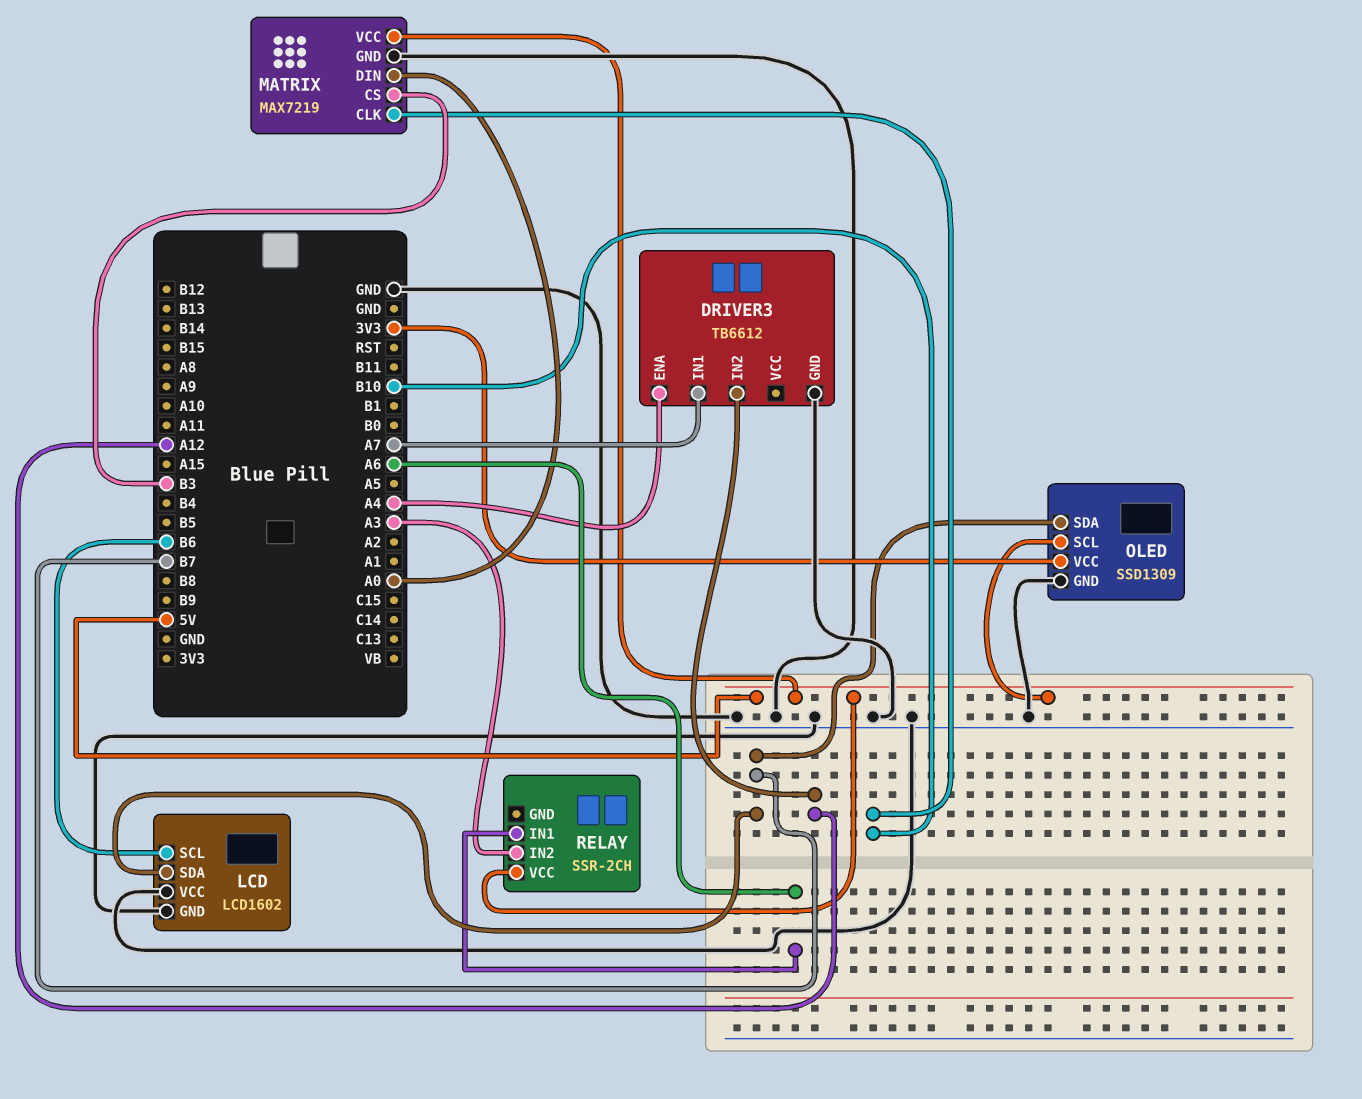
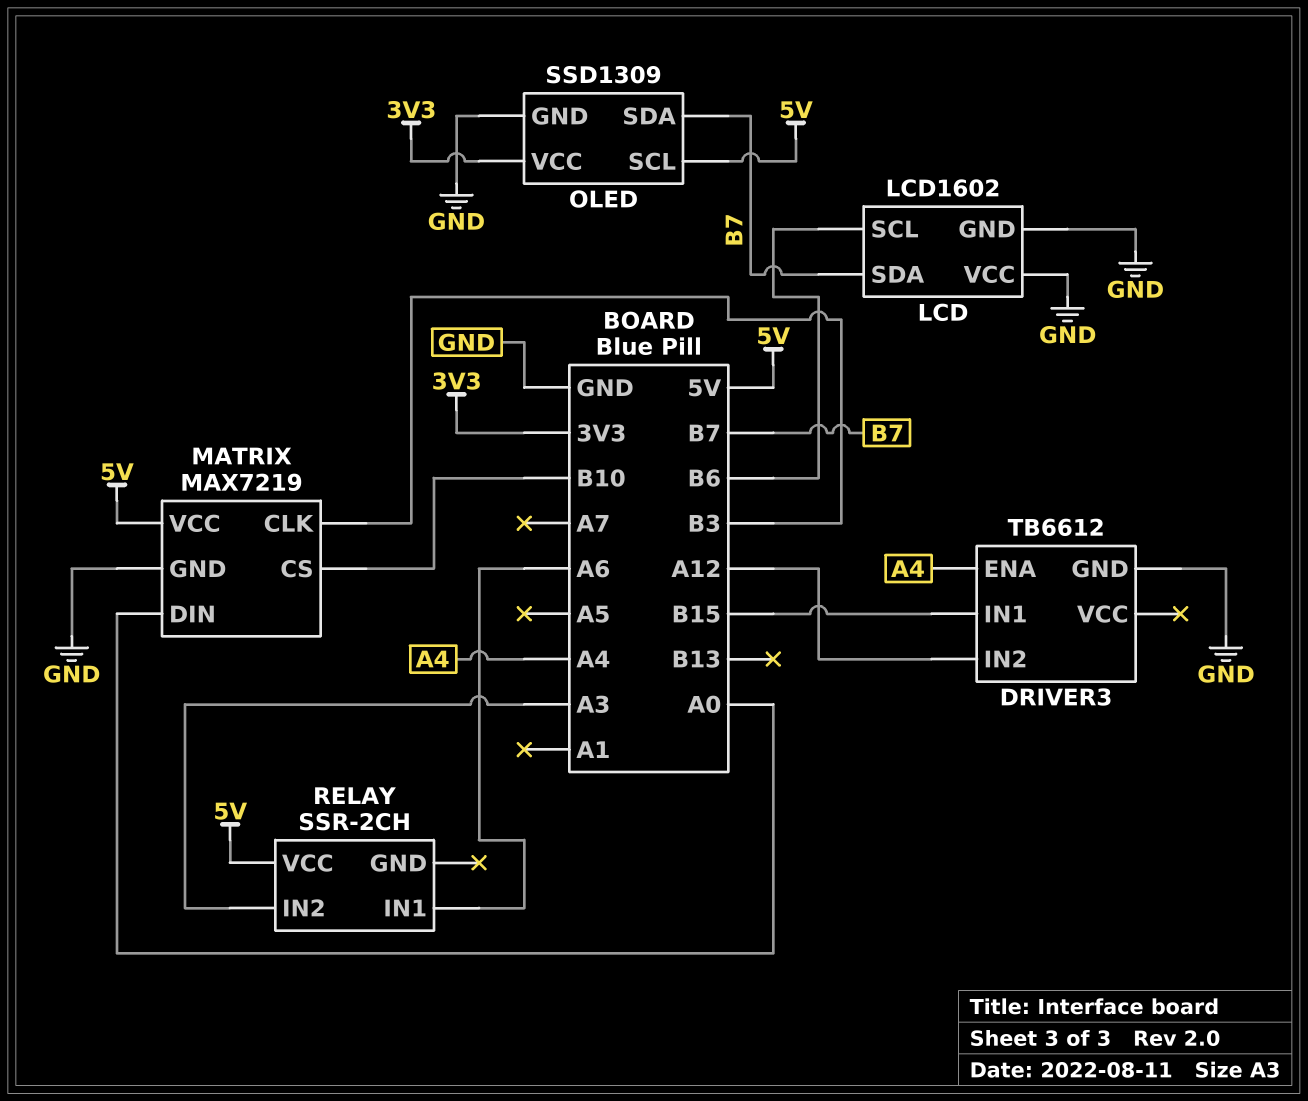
DRIVER3 pin IN1: A7 -> B15
MATRIX pin CLK: B10 -> B3
MATRIX pin CS: B3 -> B10

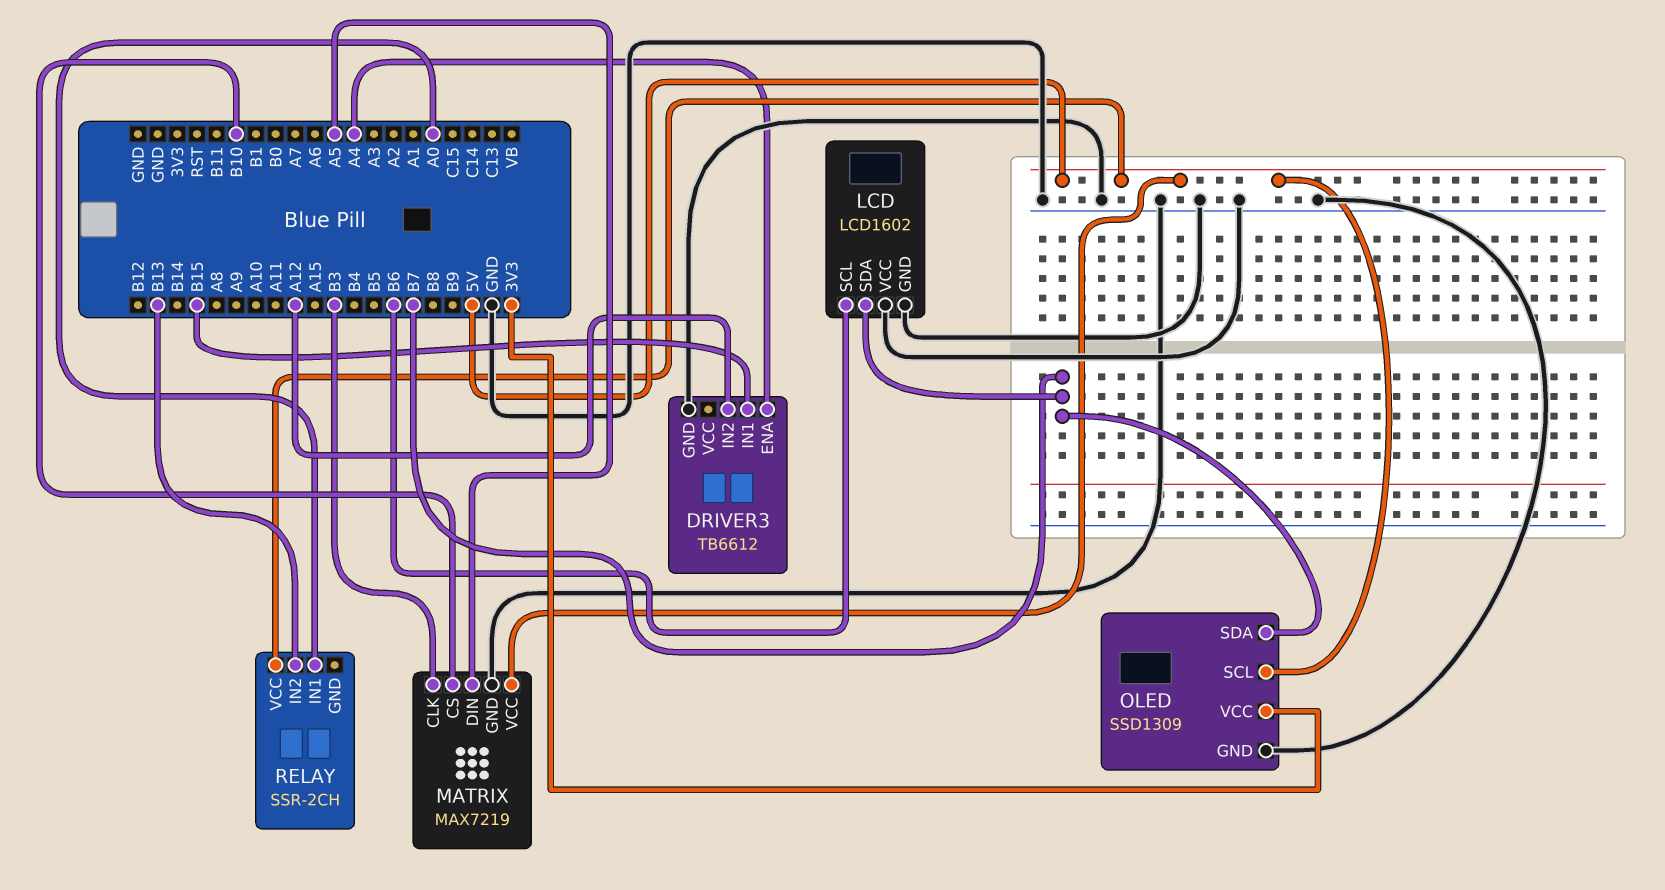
MATRIX pin DIN: A0 -> A5
RELAY pin IN1: A6 -> A0
RELAY pin IN2: A3 -> B13

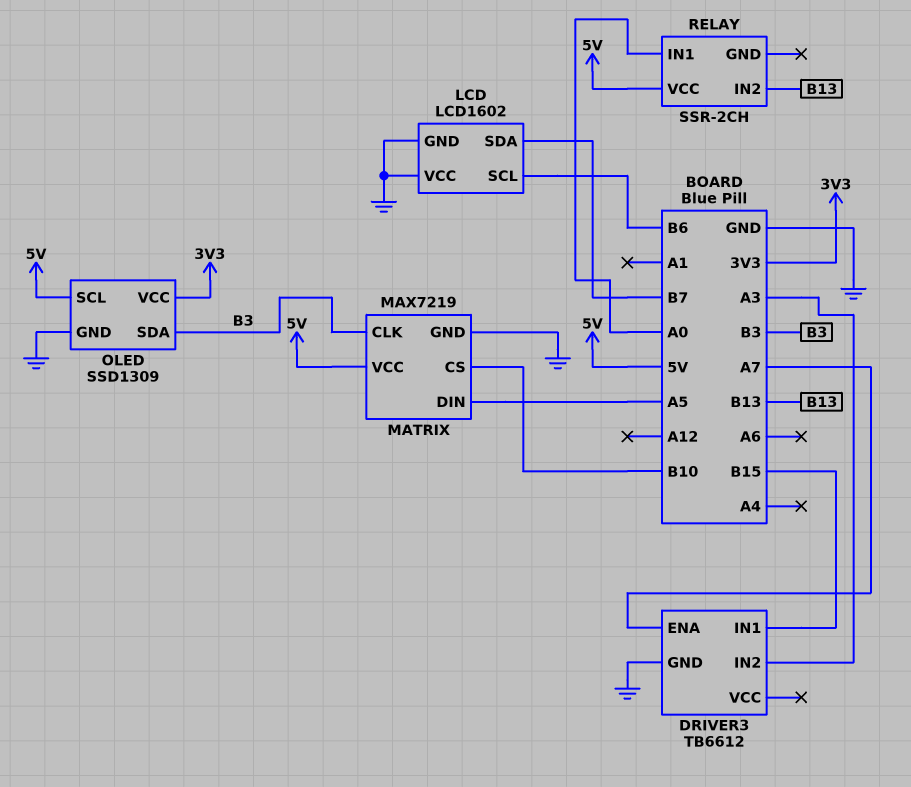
DRIVER3 pin ENA: A4 -> A7
DRIVER3 pin IN2: A12 -> A3
OLED pin SDA: B7 -> B3

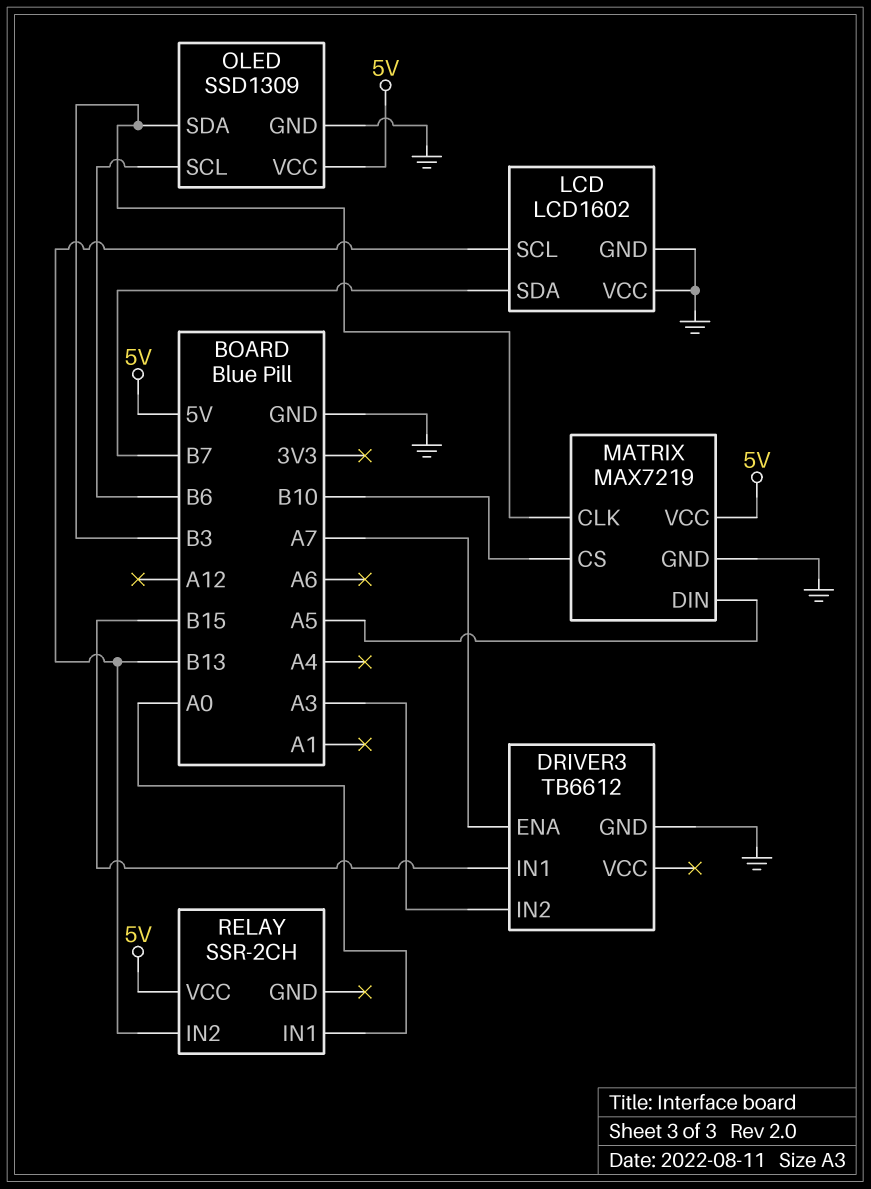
LCD pin SCL: B6 -> B13
OLED pin SCL: 5V -> B6
OLED pin VCC: 3V3 -> 5V

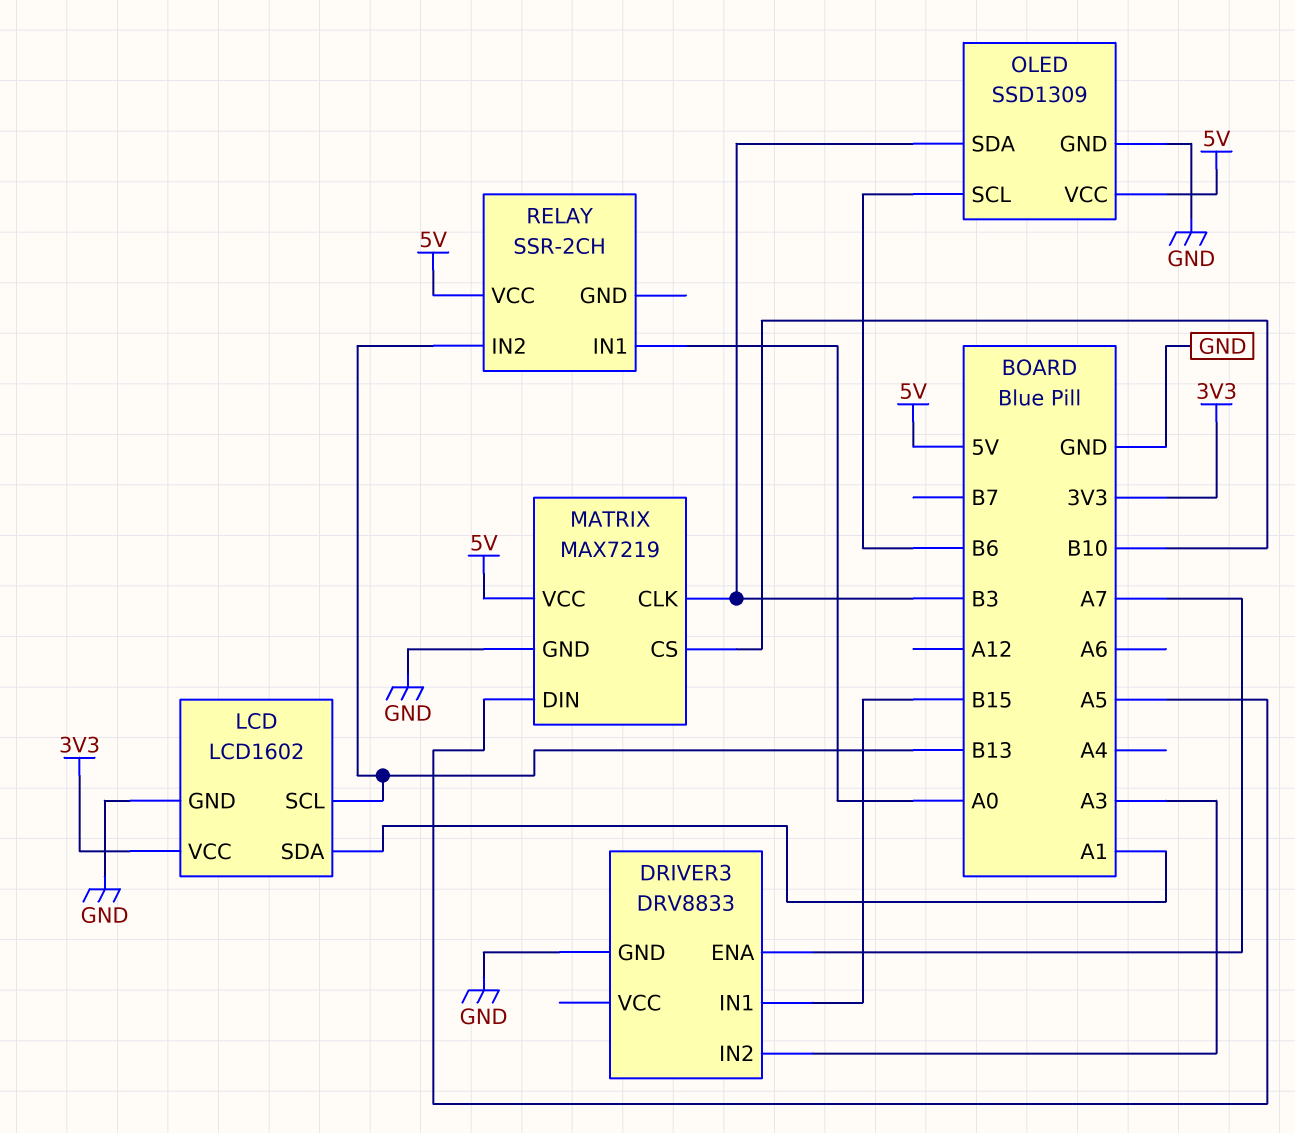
DRIVER3: TB6612 -> DRV8833
LCD pin SDA: B7 -> A1
LCD pin VCC: GND -> 3V3

